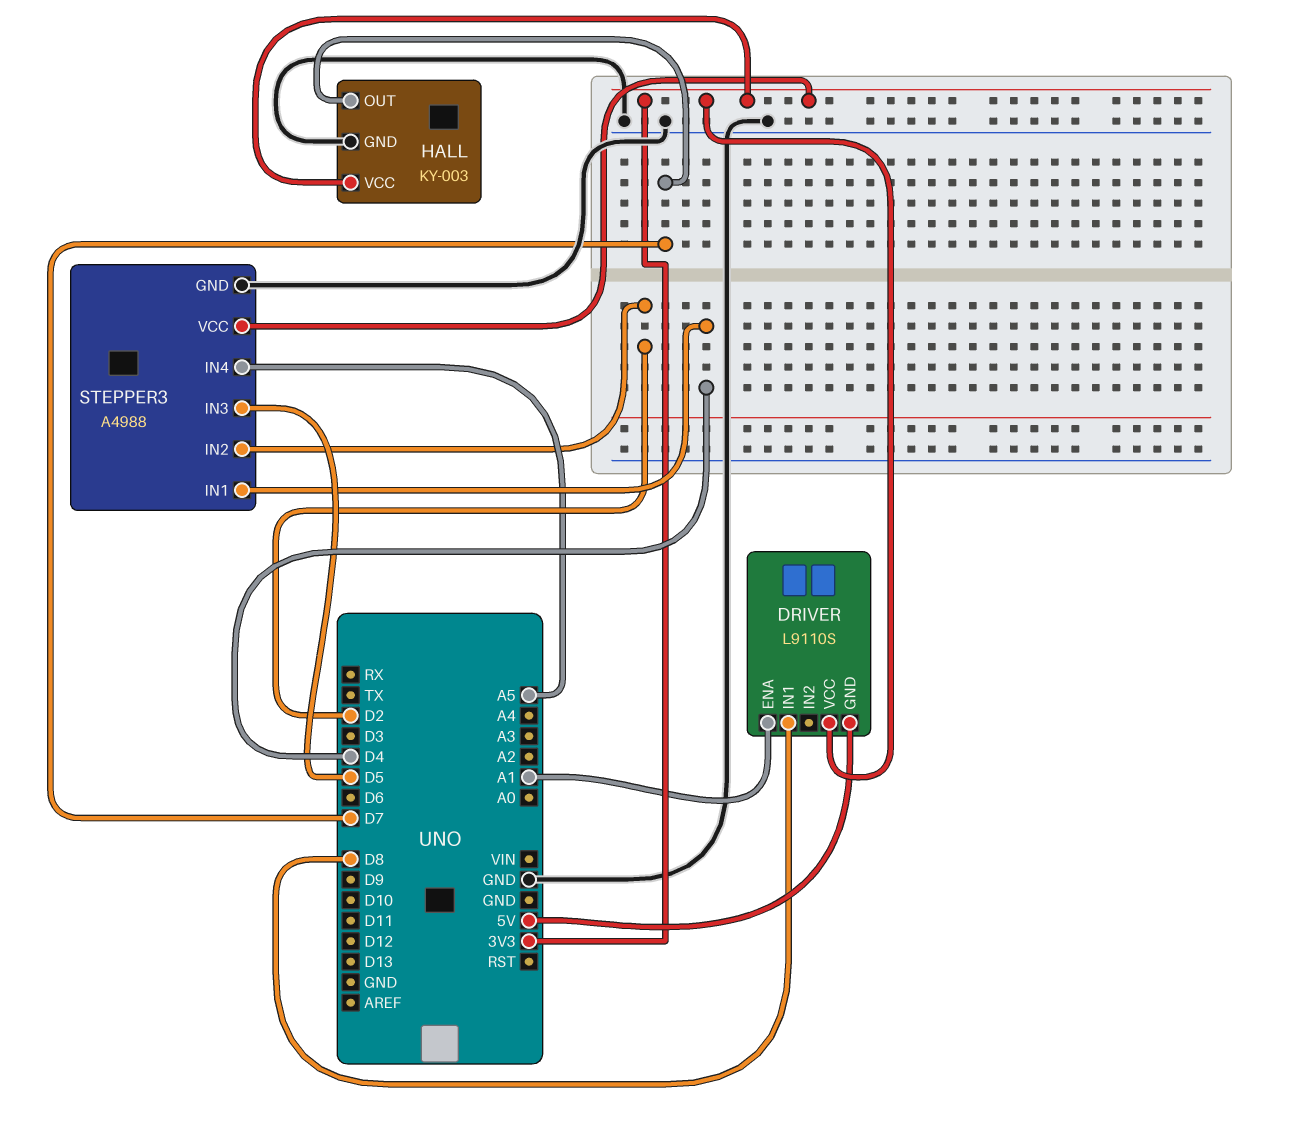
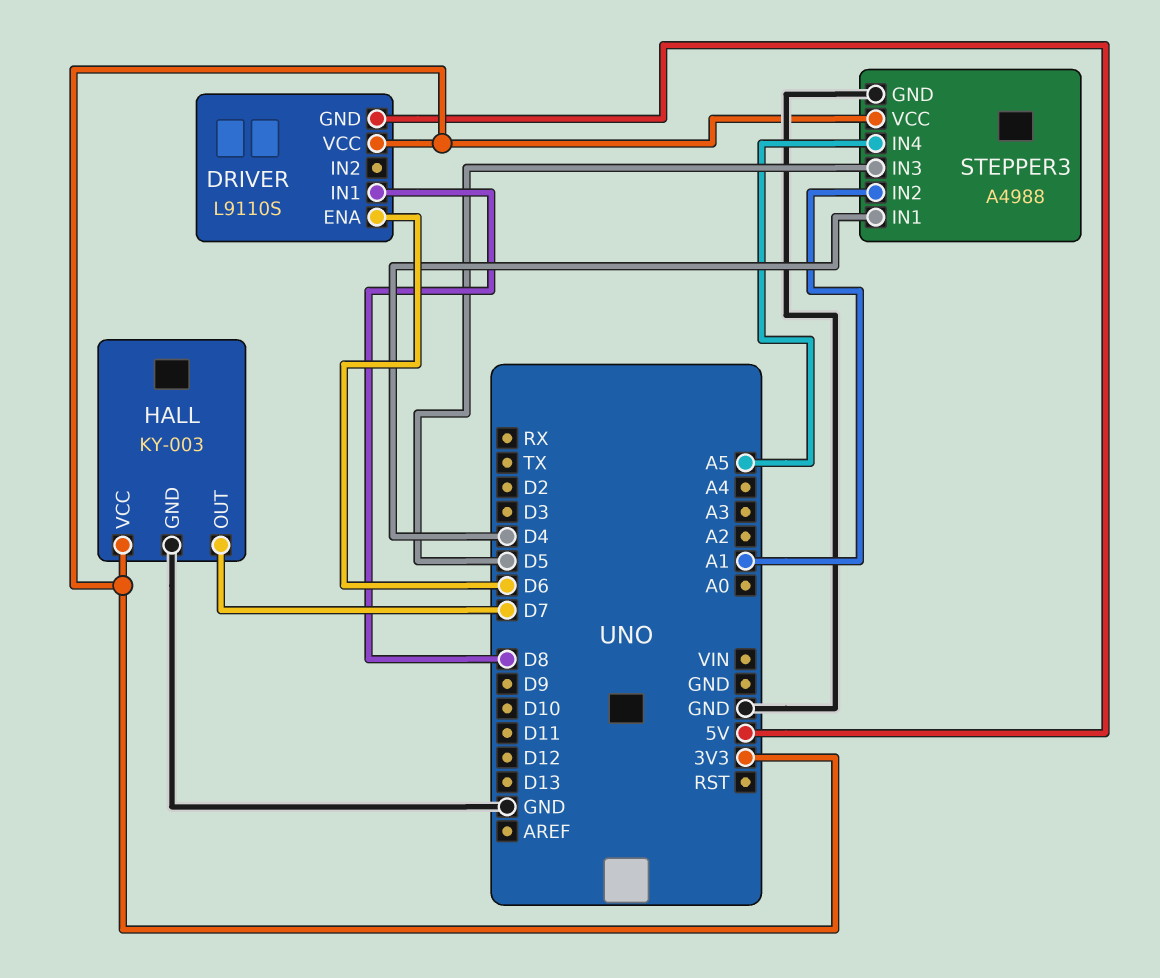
DRIVER pin ENA: A1 -> D6
STEPPER3 pin IN2: D2 -> A1

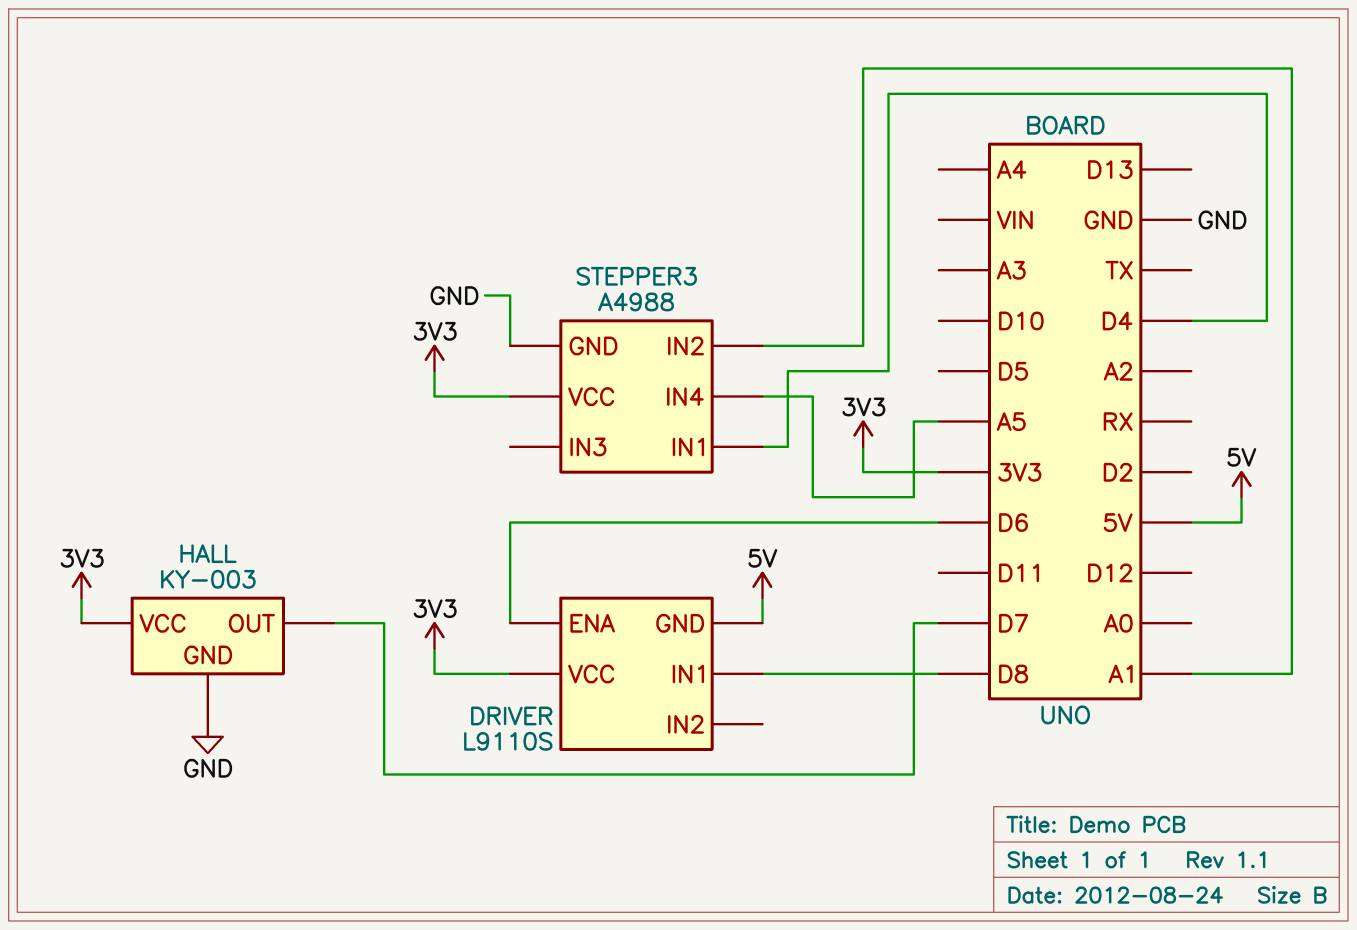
STEPPER3 pin IN3: D5 -> none

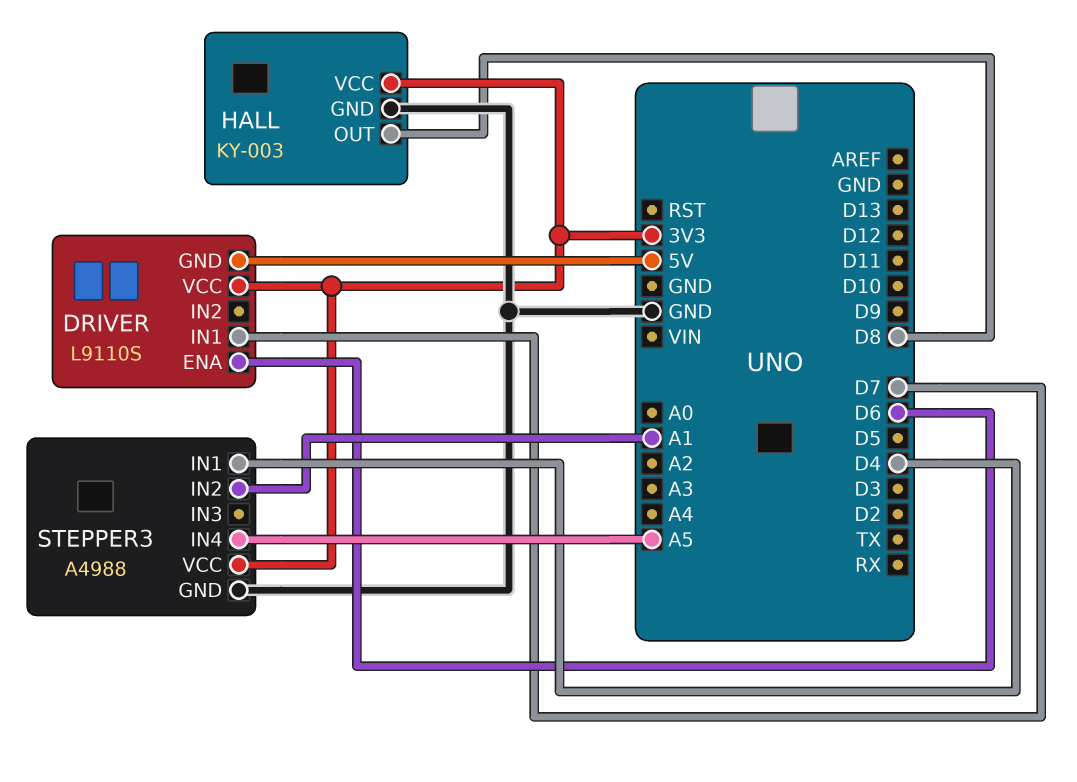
DRIVER pin IN1: D8 -> D7
HALL pin OUT: D7 -> D8

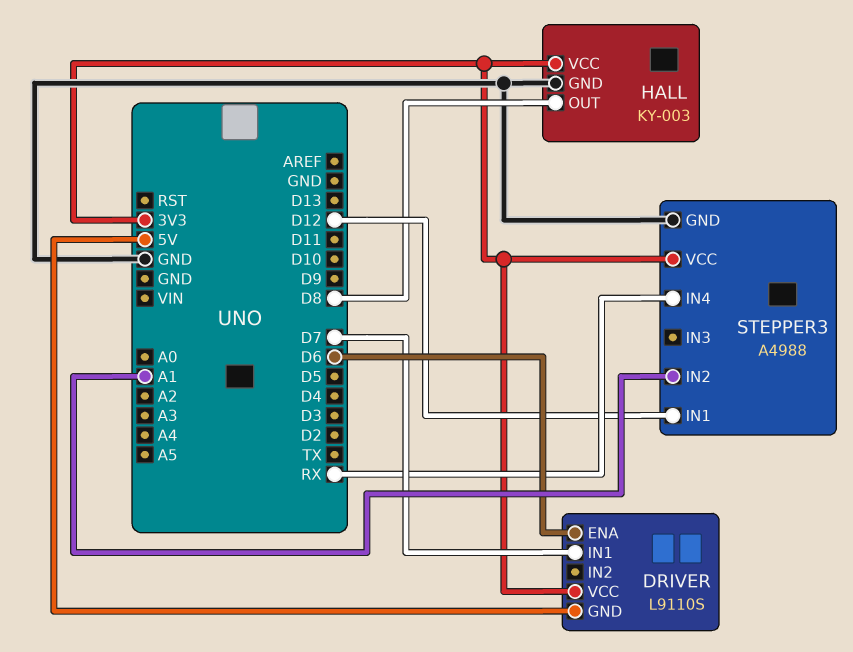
STEPPER3 pin IN1: D4 -> D12
STEPPER3 pin IN4: A5 -> RX

